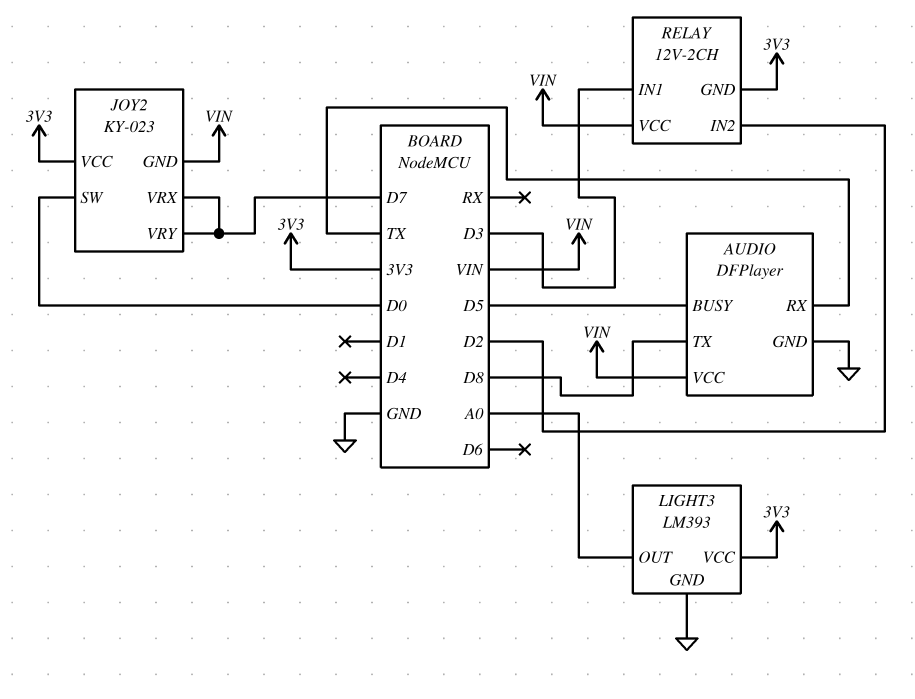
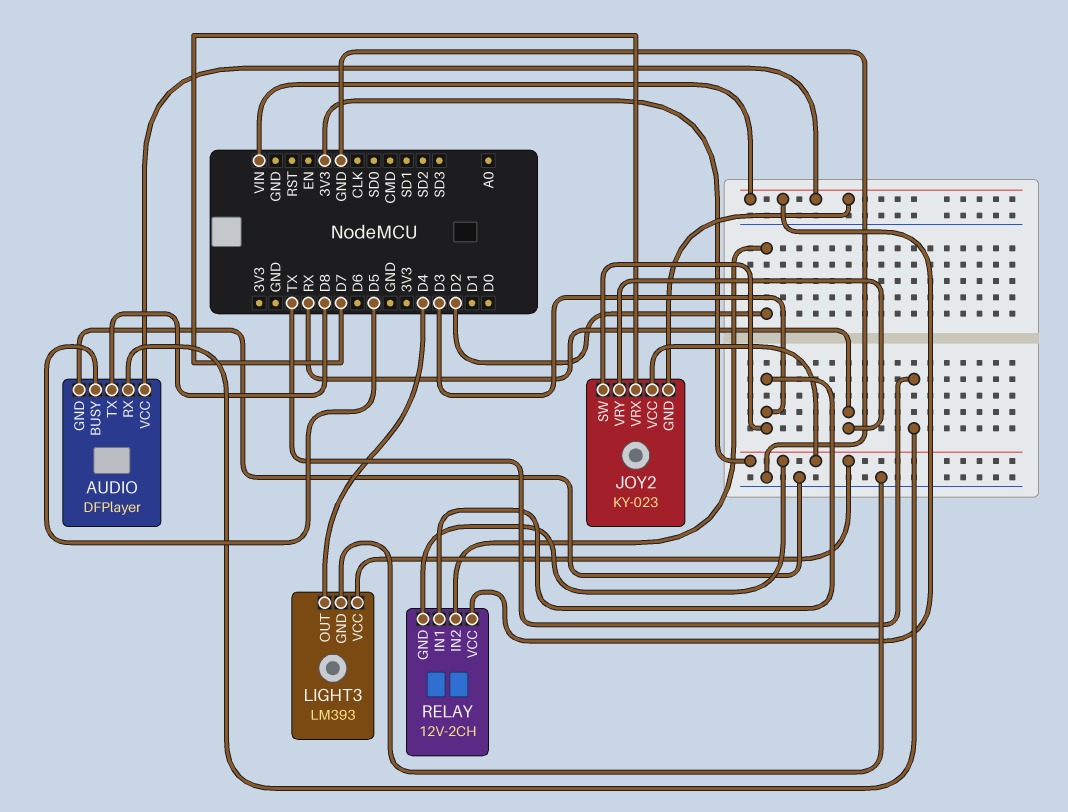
JOY2 pin SW: D0 -> D3
JOY2 pin VRY: D7 -> RX
LIGHT3 pin OUT: A0 -> D4

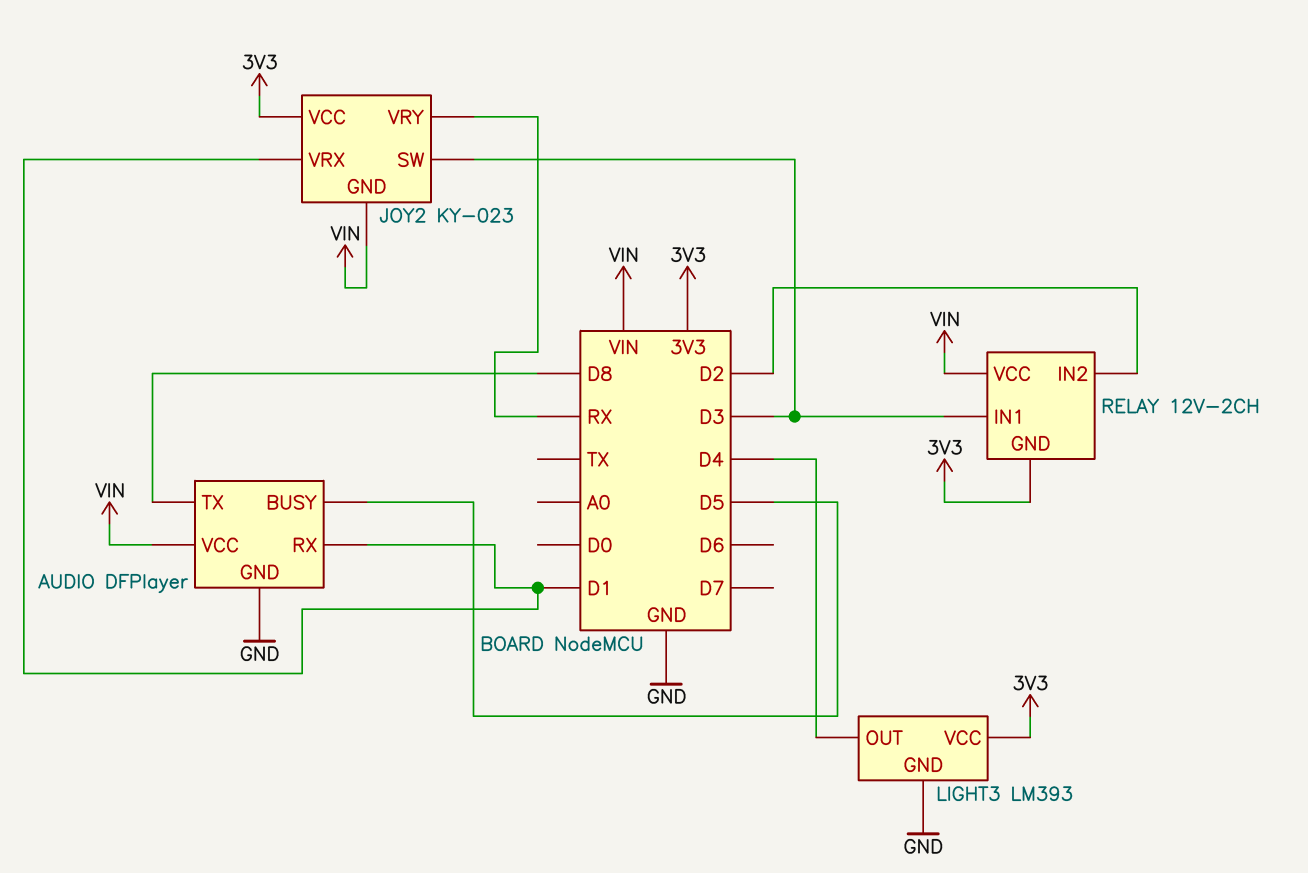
AUDIO pin RX: TX -> D1
JOY2 pin VRX: D7 -> D1

